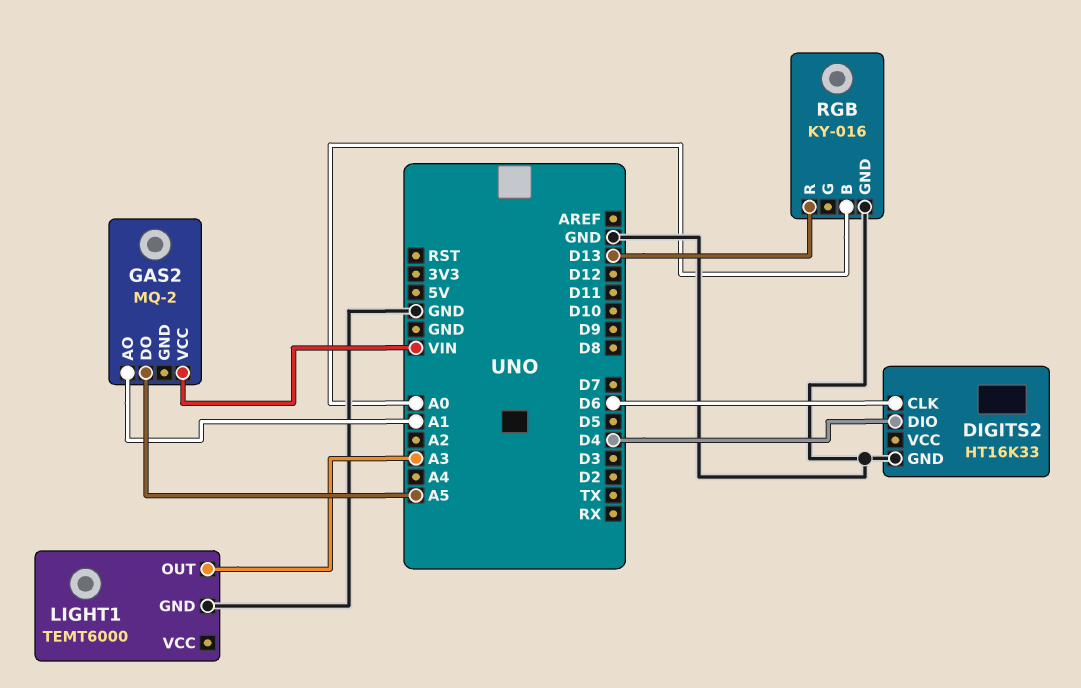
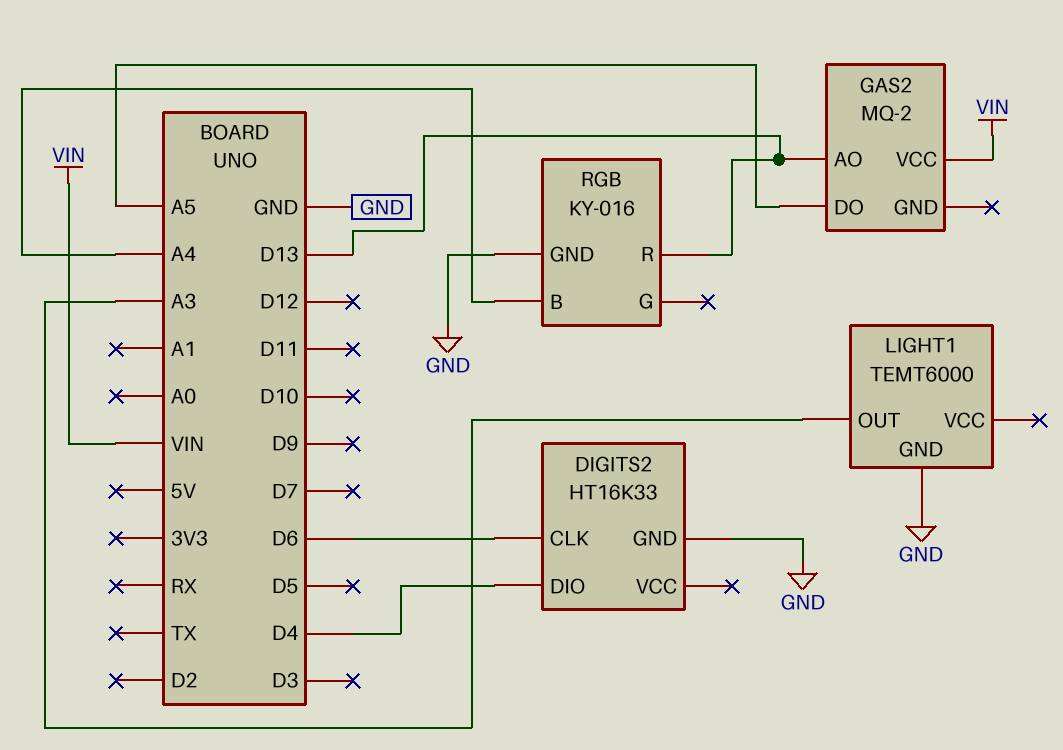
GAS2 pin AO: A1 -> D13
RGB pin B: A0 -> A4

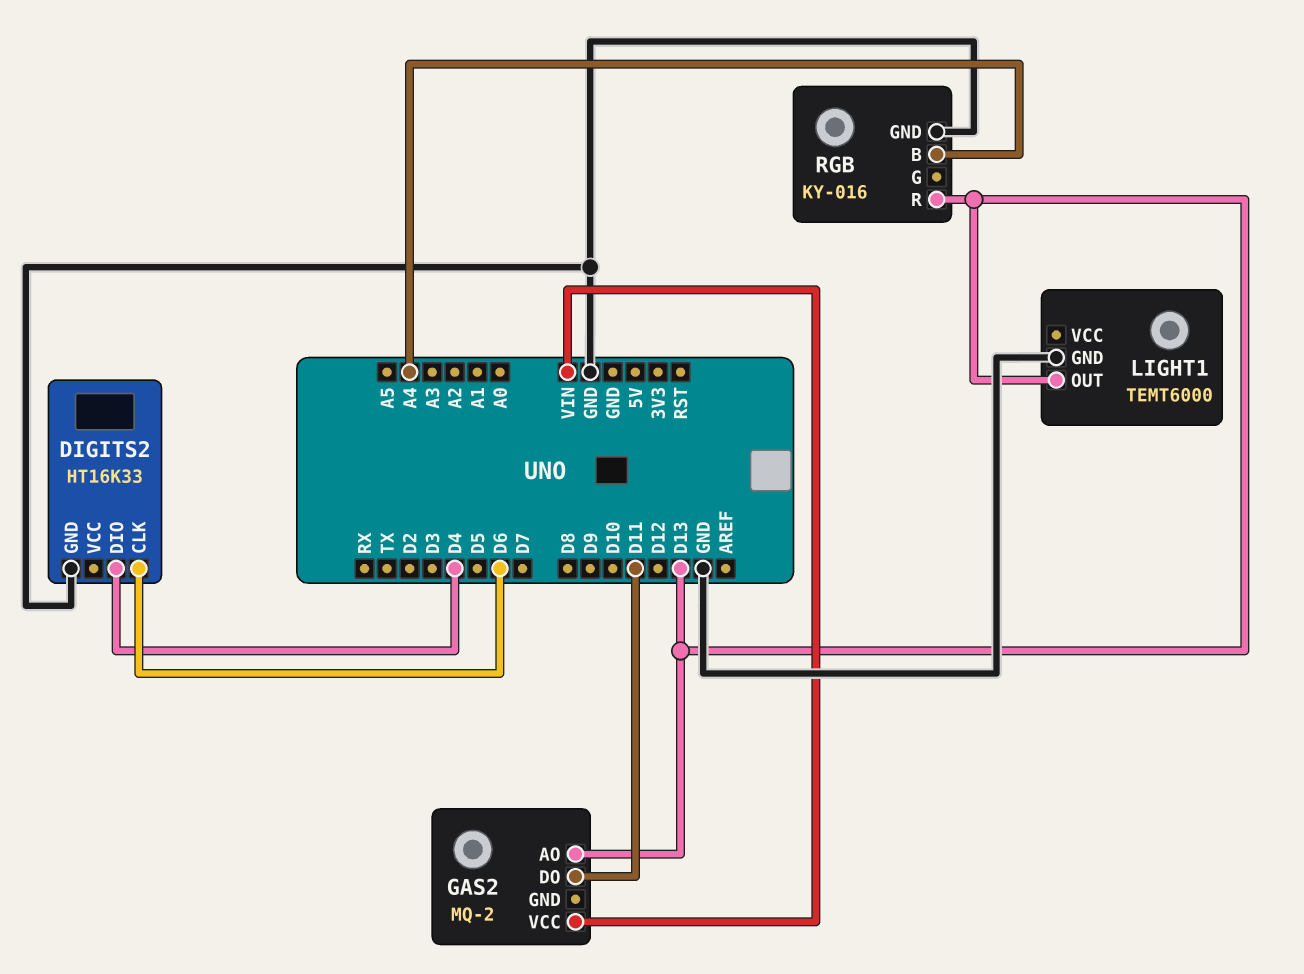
GAS2 pin DO: A5 -> D11
LIGHT1 pin OUT: A3 -> D13

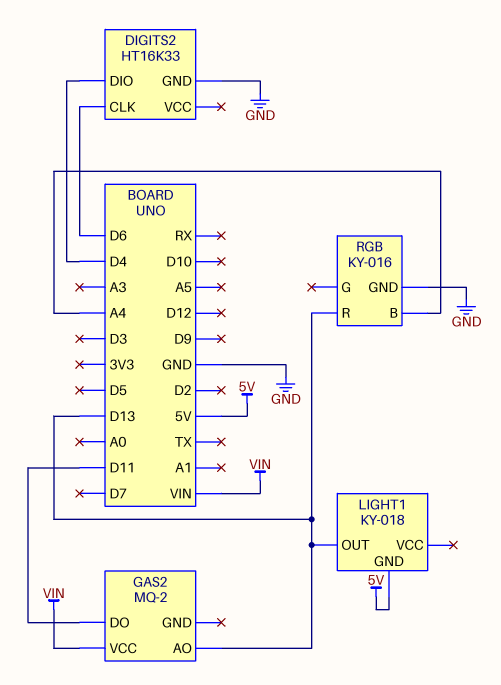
LIGHT1: TEMT6000 -> KY-018
LIGHT1 pin GND: GND -> 5V

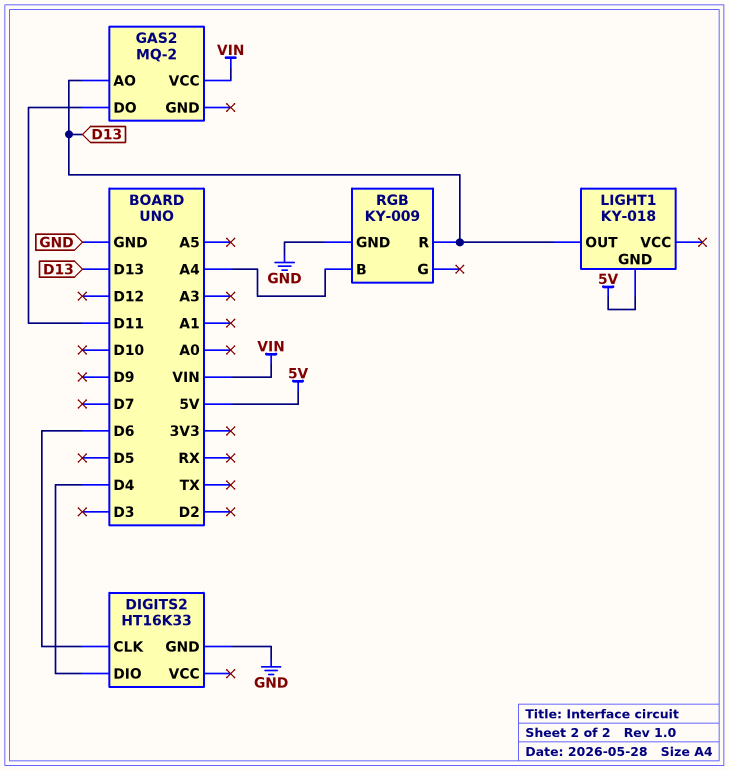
RGB: KY-016 -> KY-009

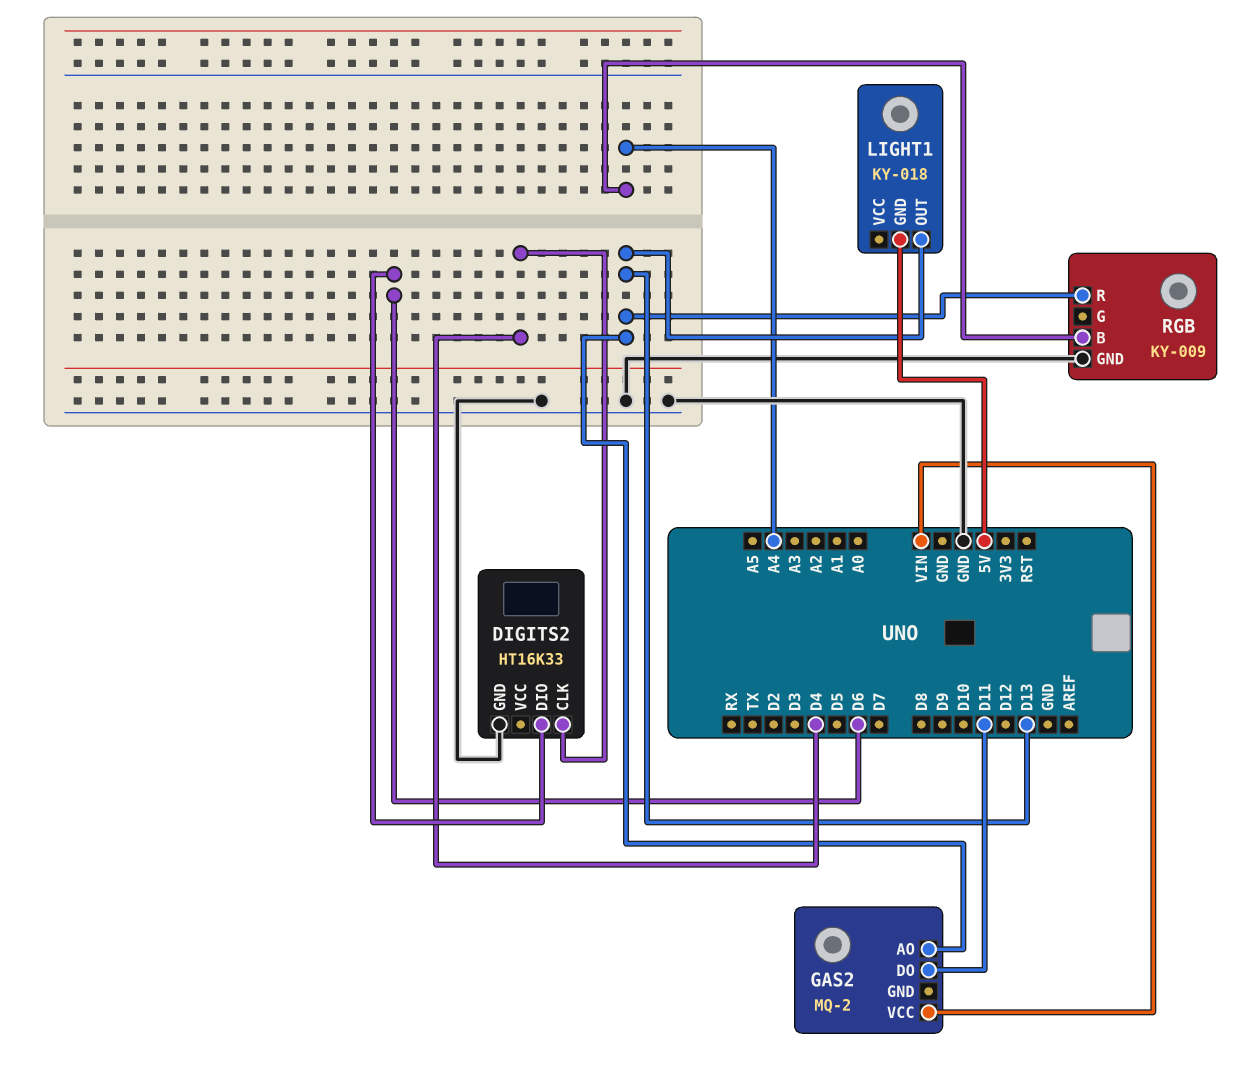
DIGITS2 pin CLK: D6 -> D4
DIGITS2 pin DIO: D4 -> D6

